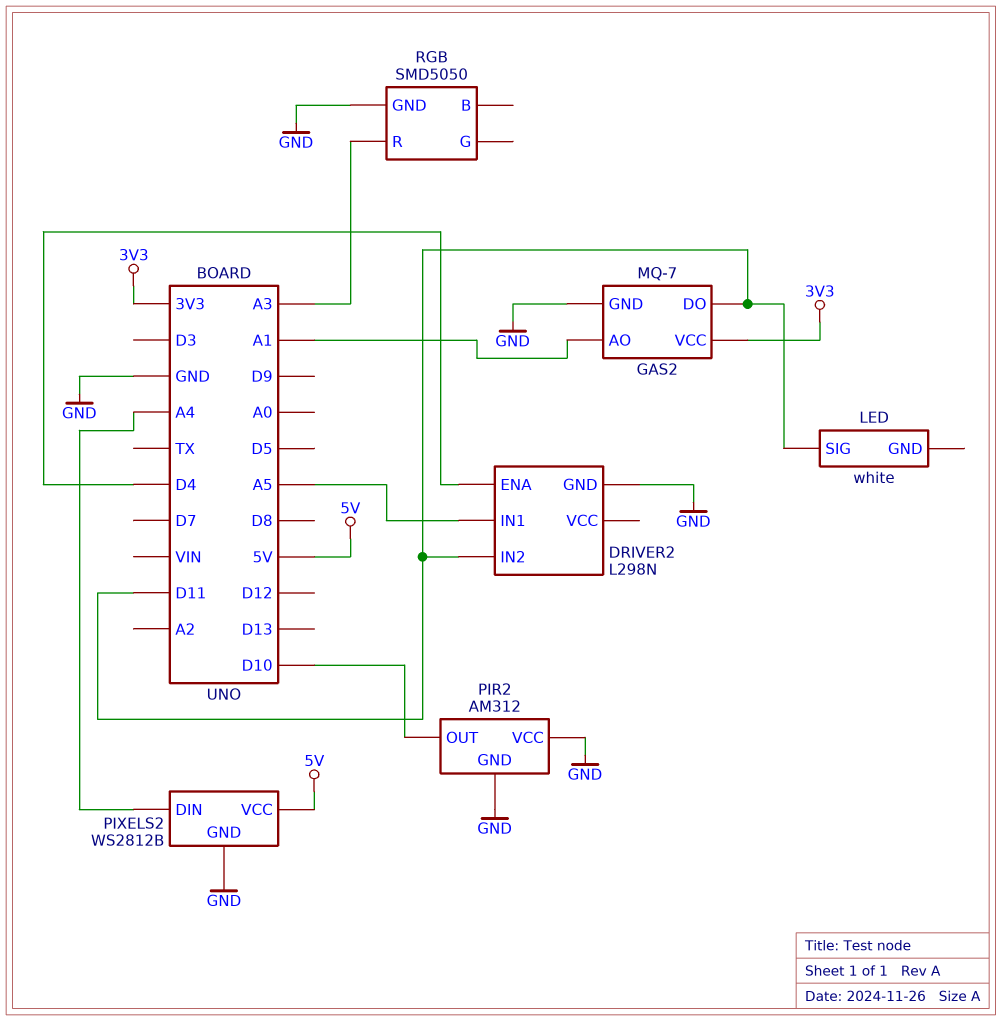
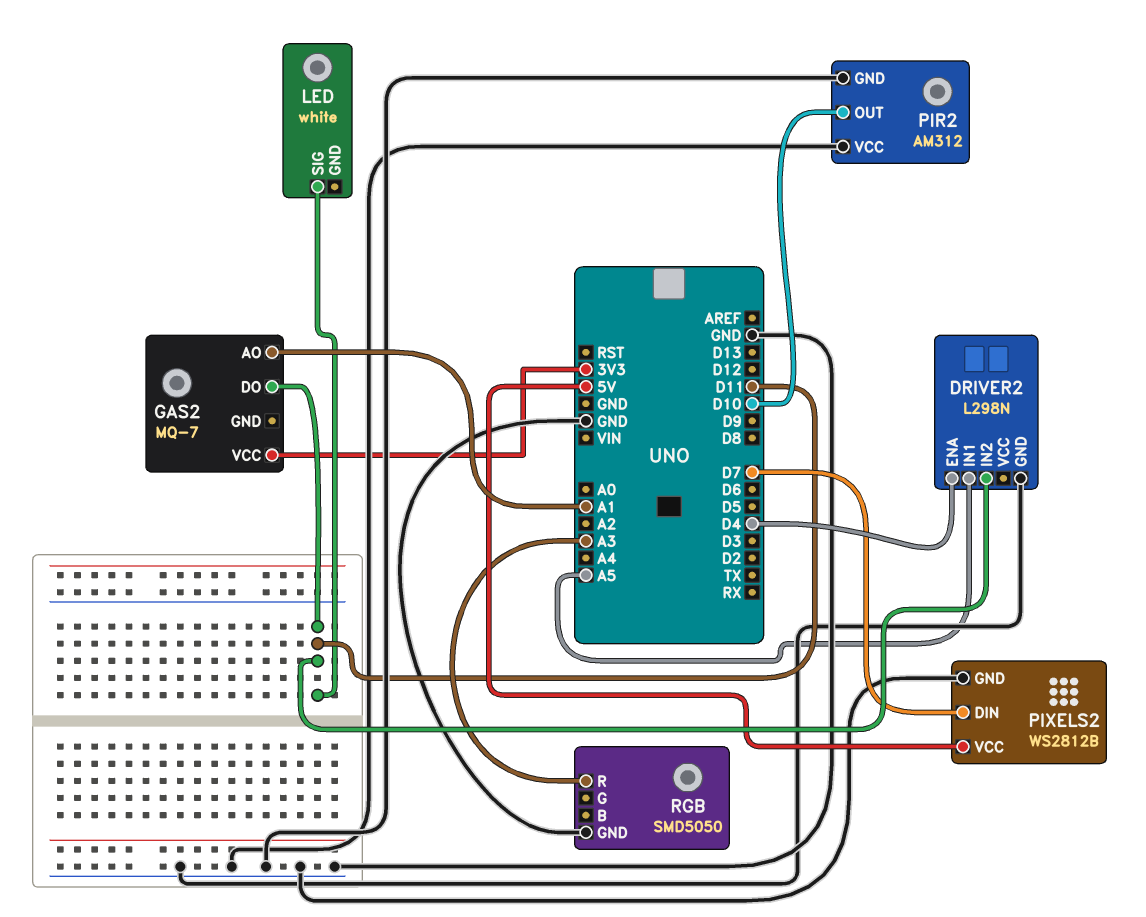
GAS2 pin GND: GND -> none
PIXELS2 pin DIN: A4 -> D7

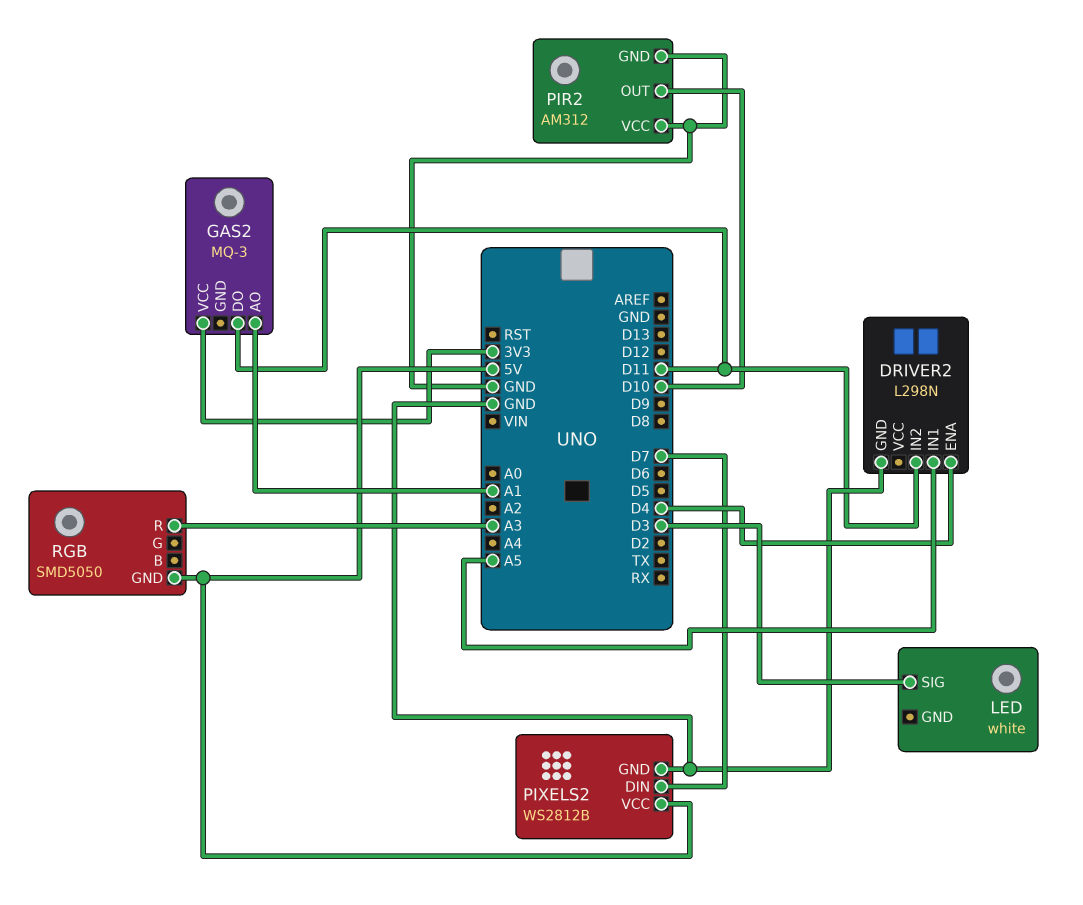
GAS2: MQ-7 -> MQ-3
LED pin SIG: D11 -> D3
RGB pin GND: GND -> 5V

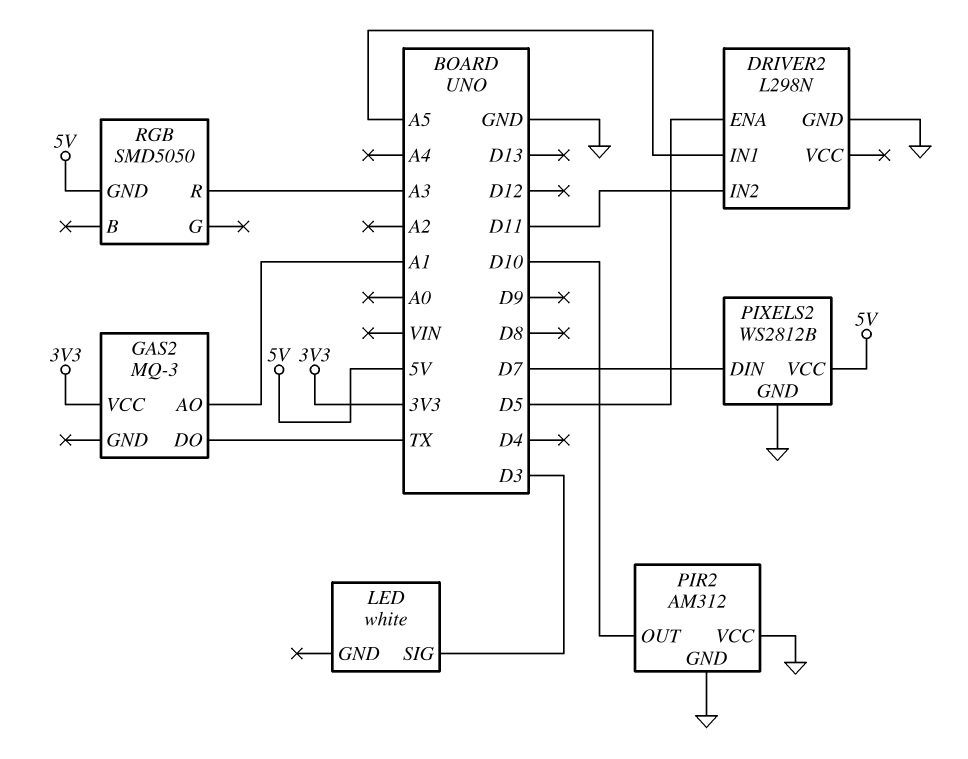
DRIVER2 pin ENA: D4 -> D5
GAS2 pin DO: D11 -> TX

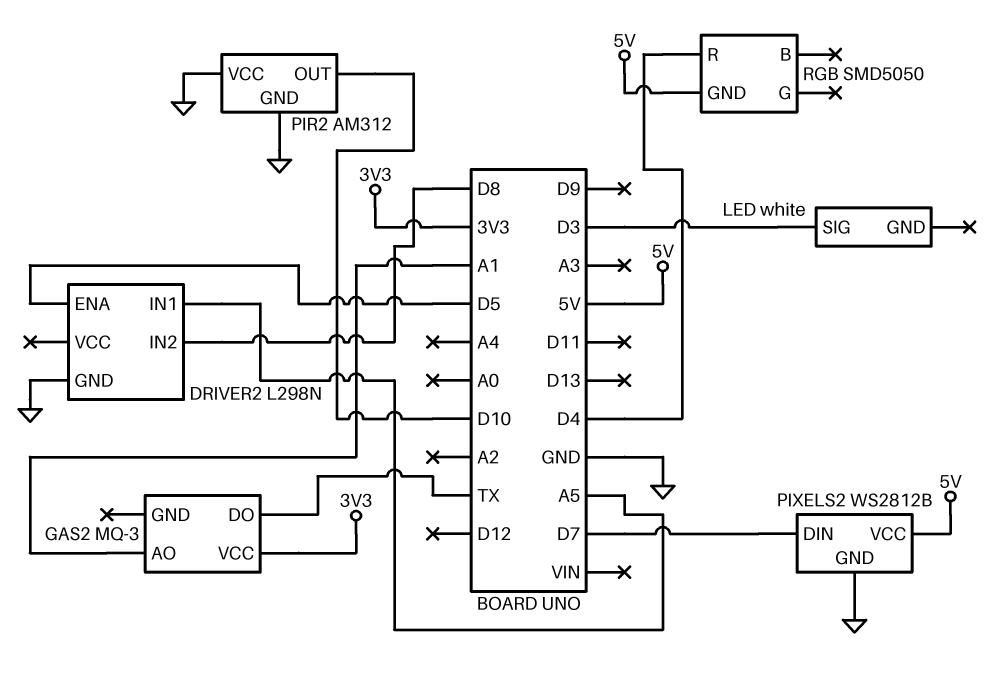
DRIVER2 pin IN2: D11 -> D8
RGB pin R: A3 -> D4

